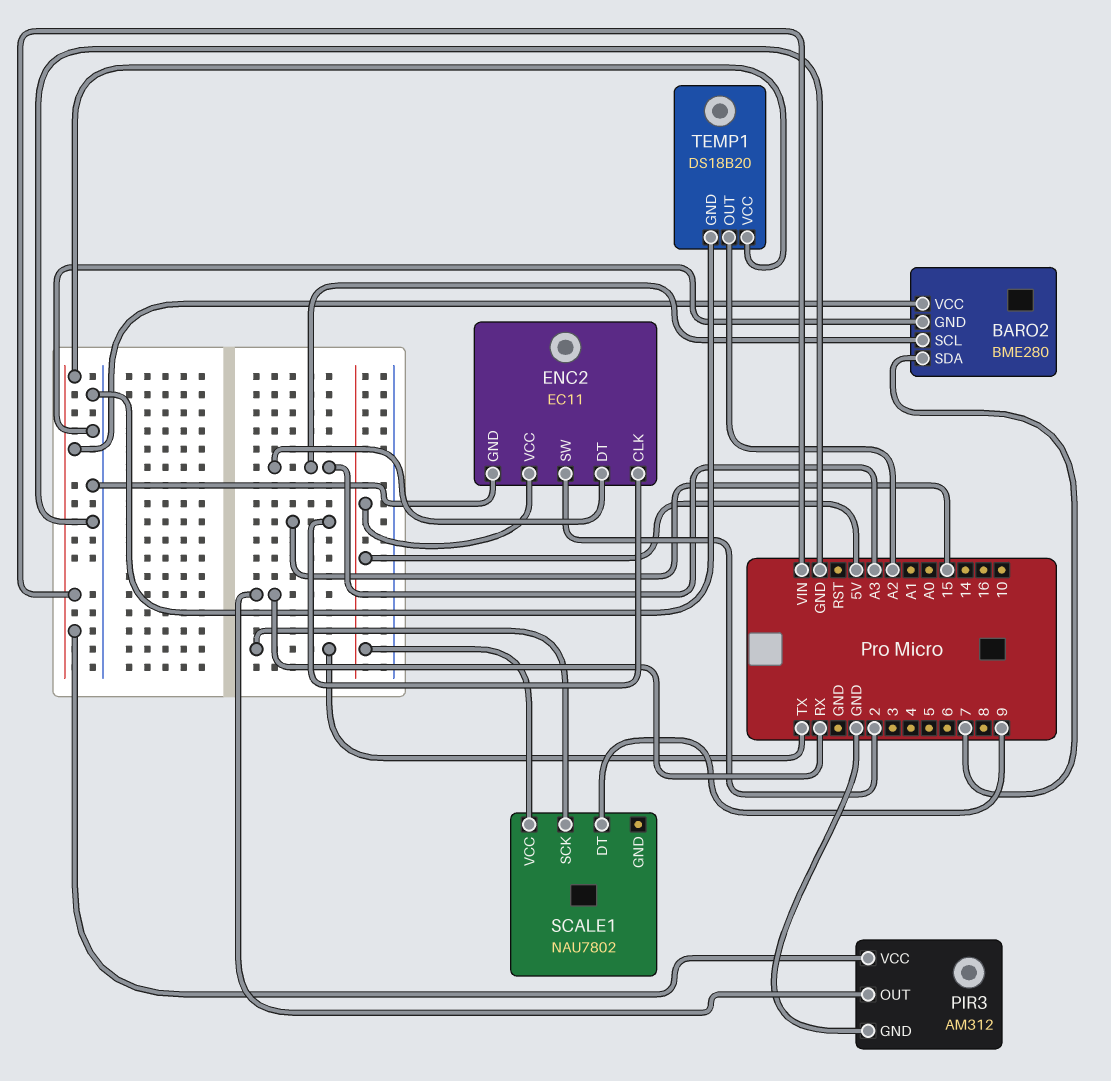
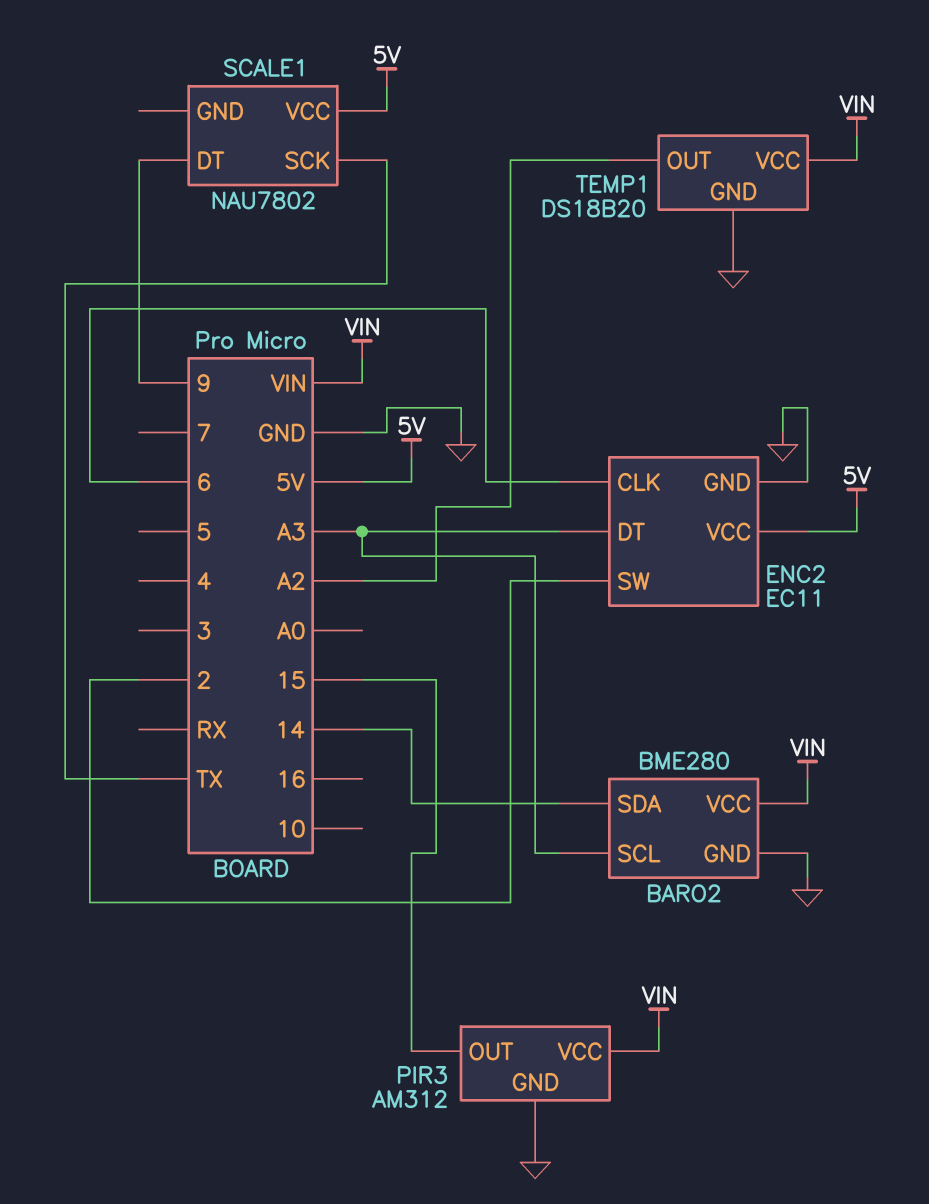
BARO2 pin SDA: 7 -> 14
ENC2 pin CLK: 15 -> 6
PIR3 pin OUT: RX -> 15

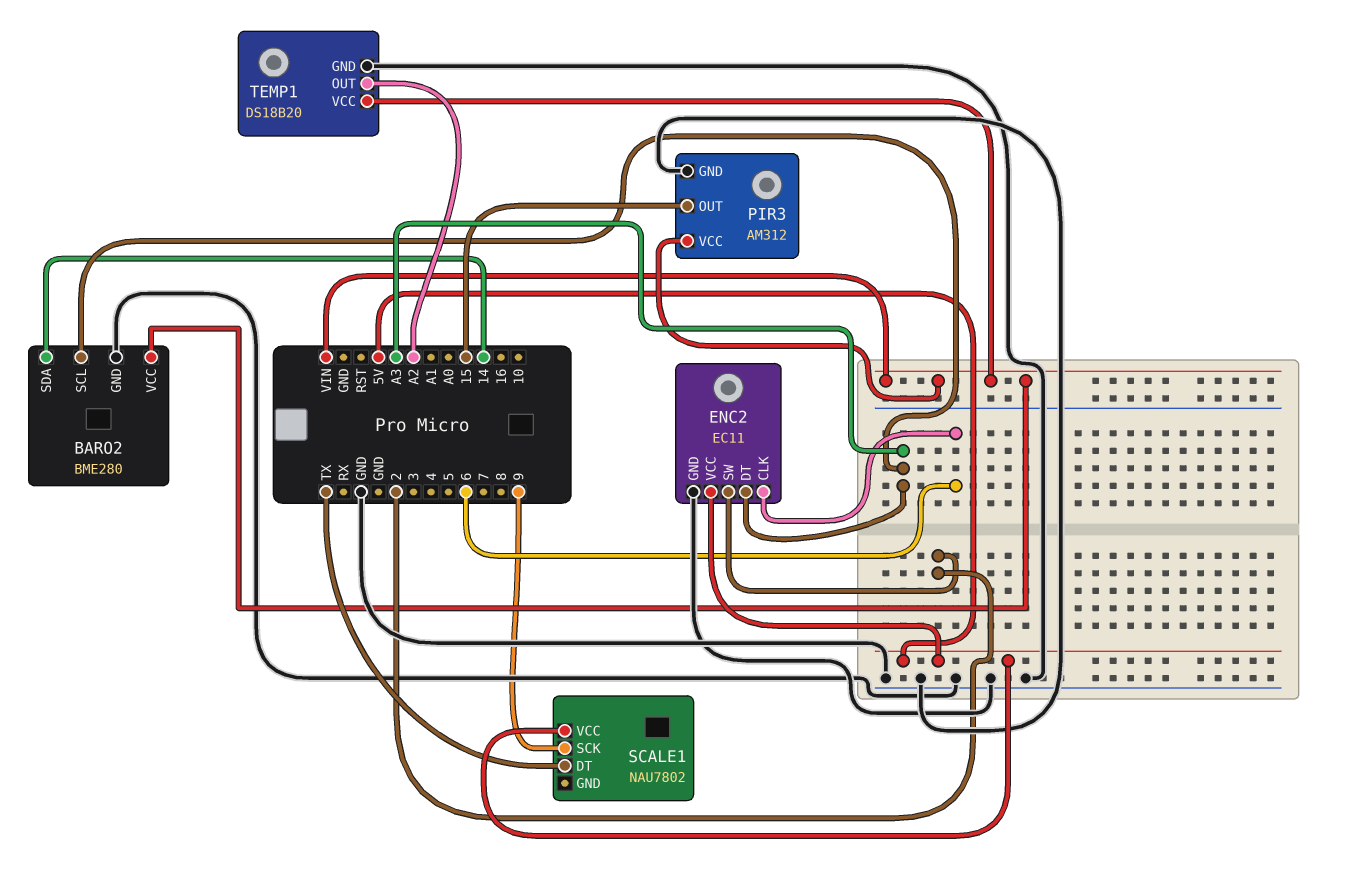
SCALE1 pin DT: 9 -> TX
SCALE1 pin SCK: TX -> 9

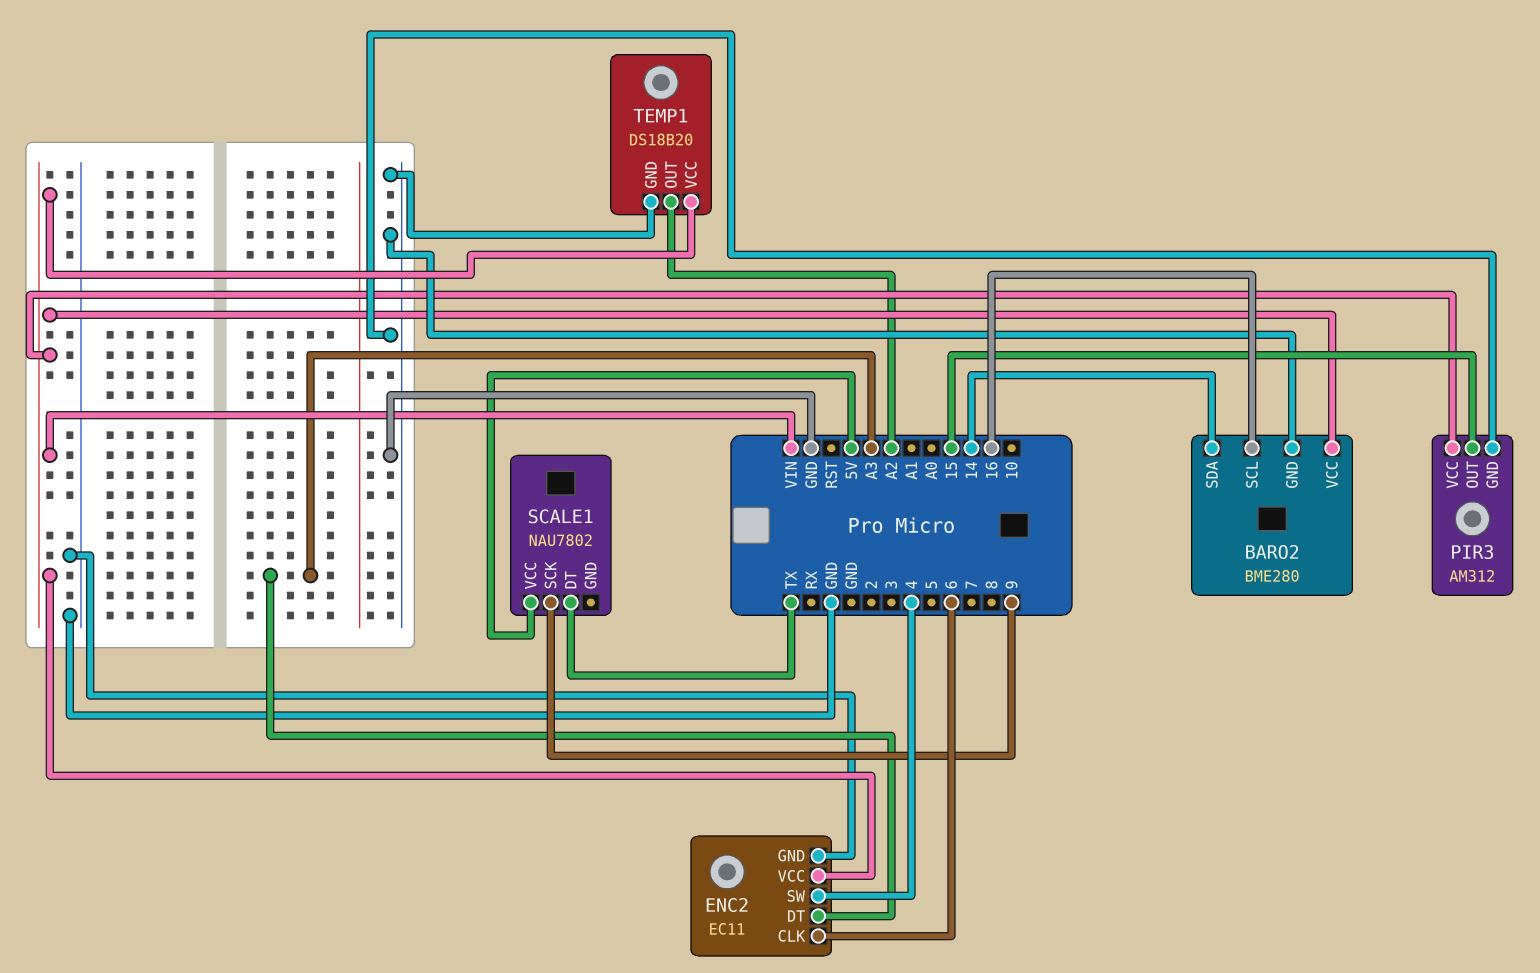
BARO2 pin SCL: A3 -> 16
ENC2 pin SW: 2 -> 4
ENC2 pin VCC: 5V -> VIN

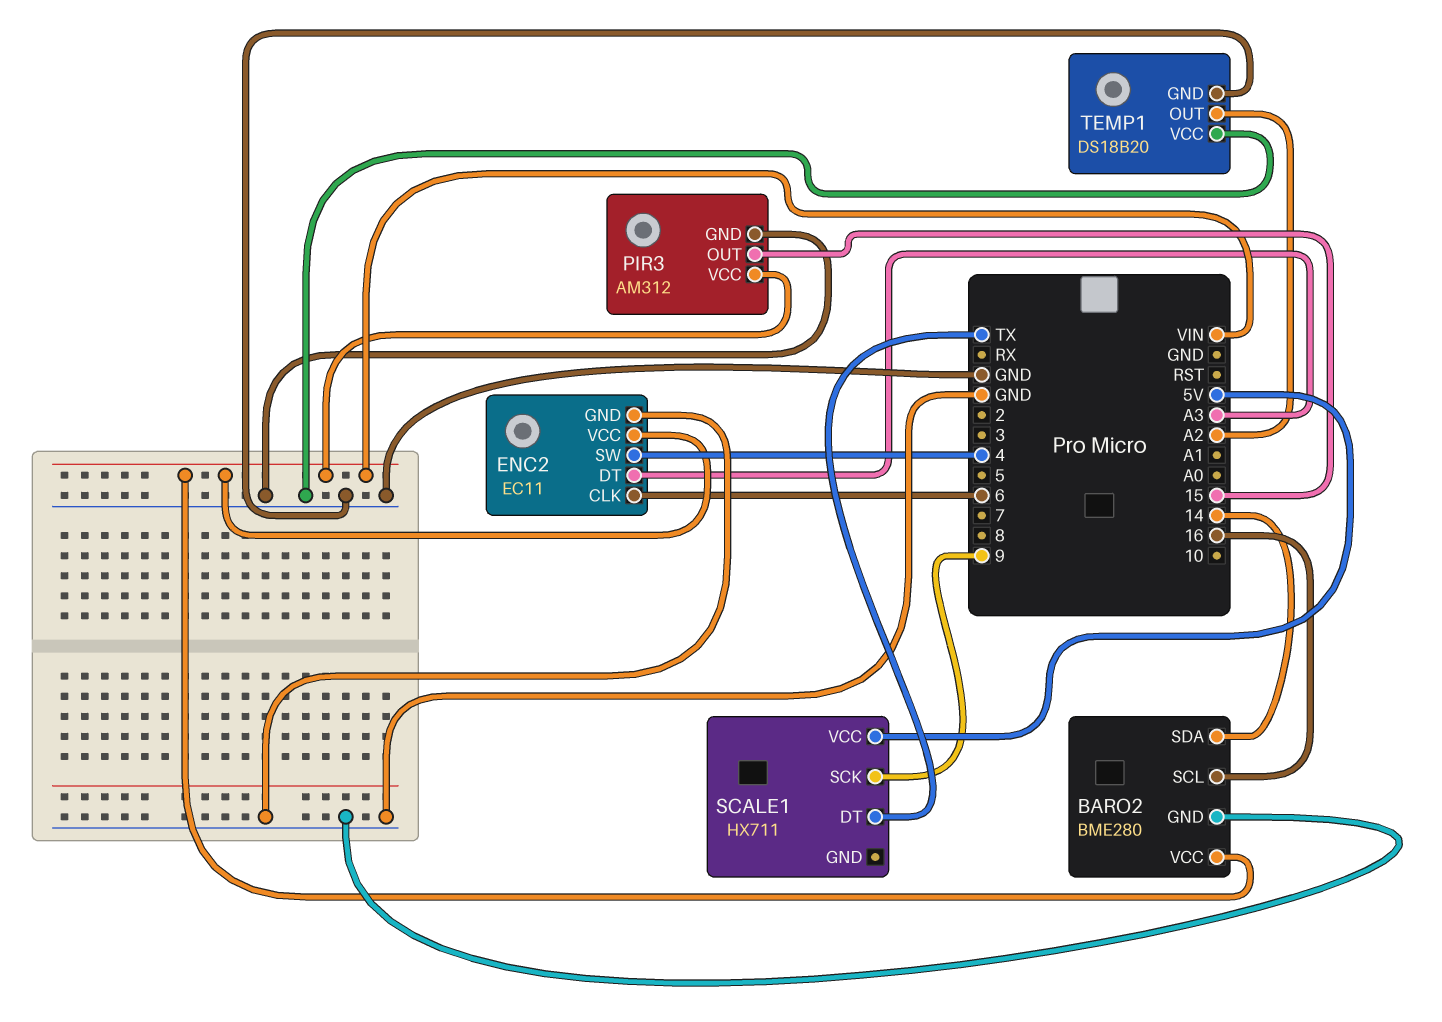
SCALE1: NAU7802 -> HX711
TEMP1 pin VCC: VIN -> GND

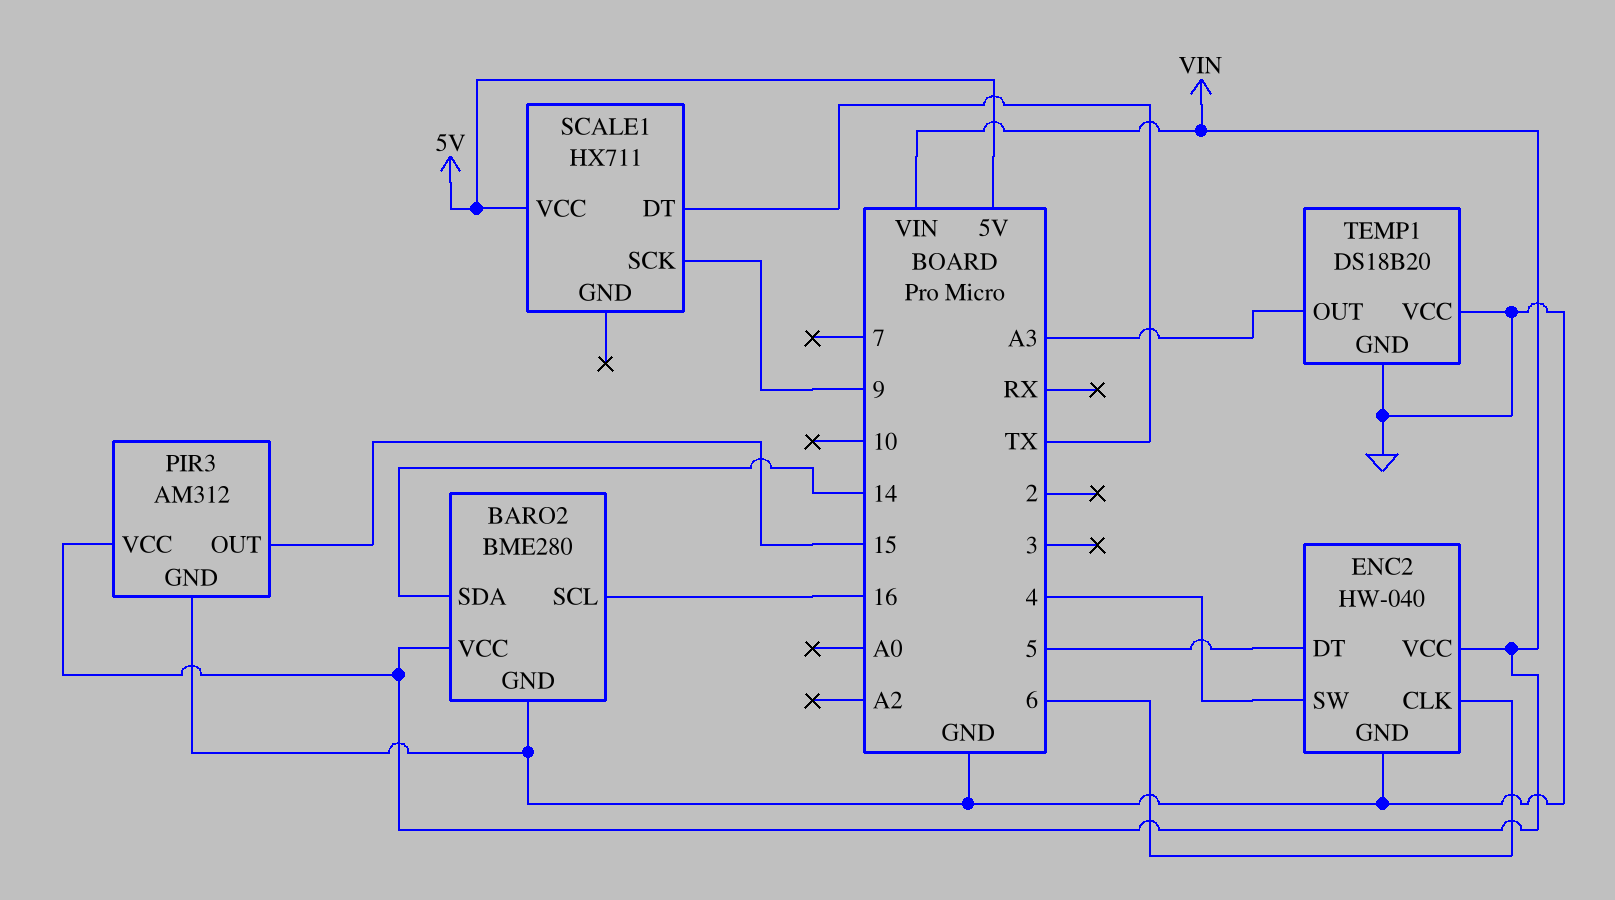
ENC2: EC11 -> HW-040
ENC2 pin DT: A3 -> 5
TEMP1 pin OUT: A2 -> A3

